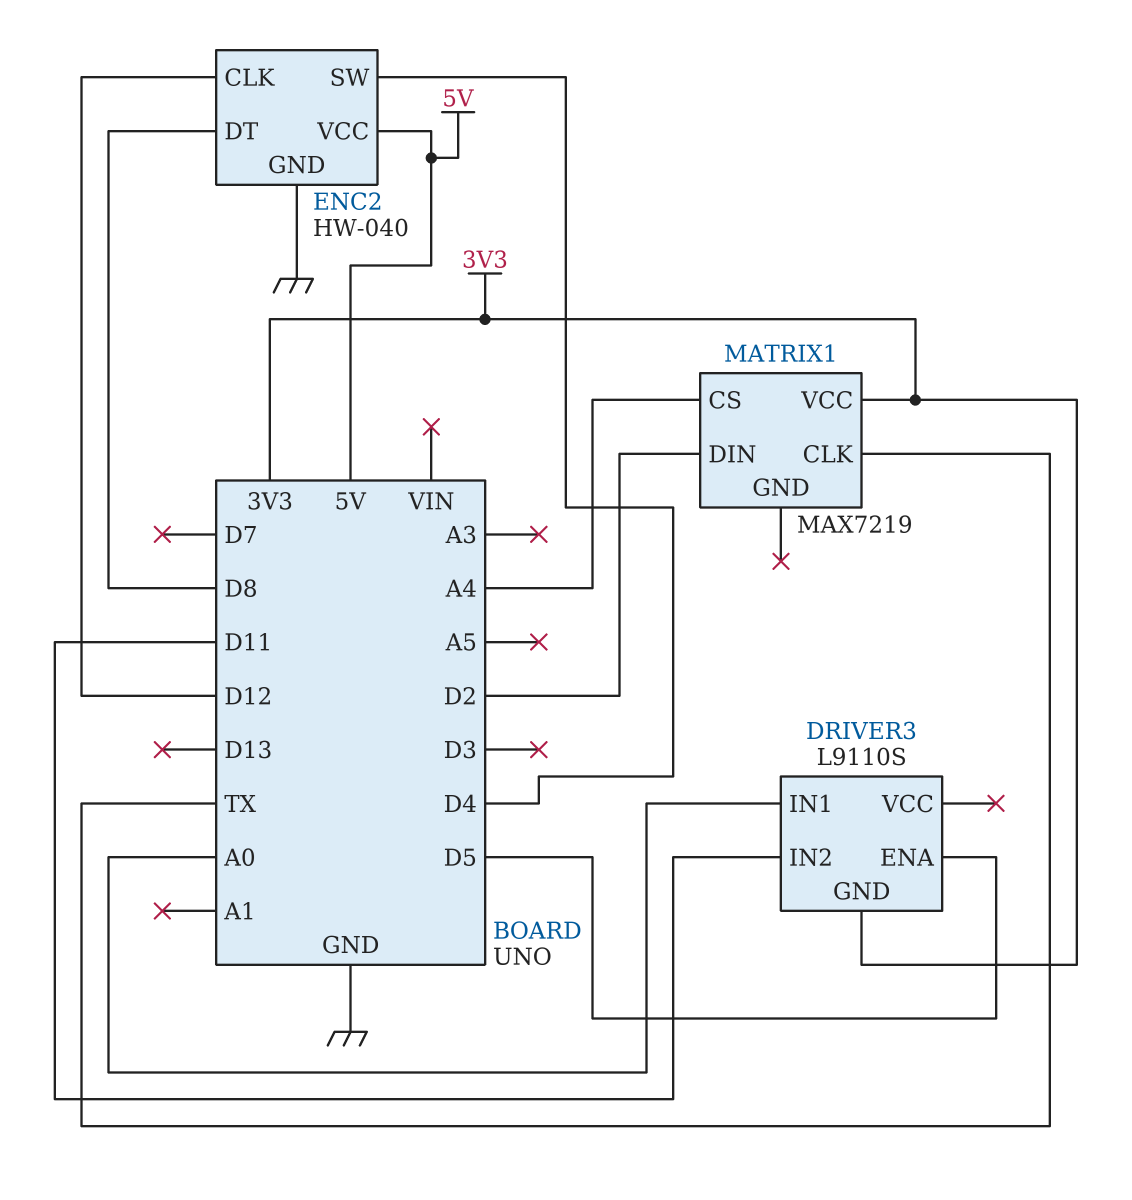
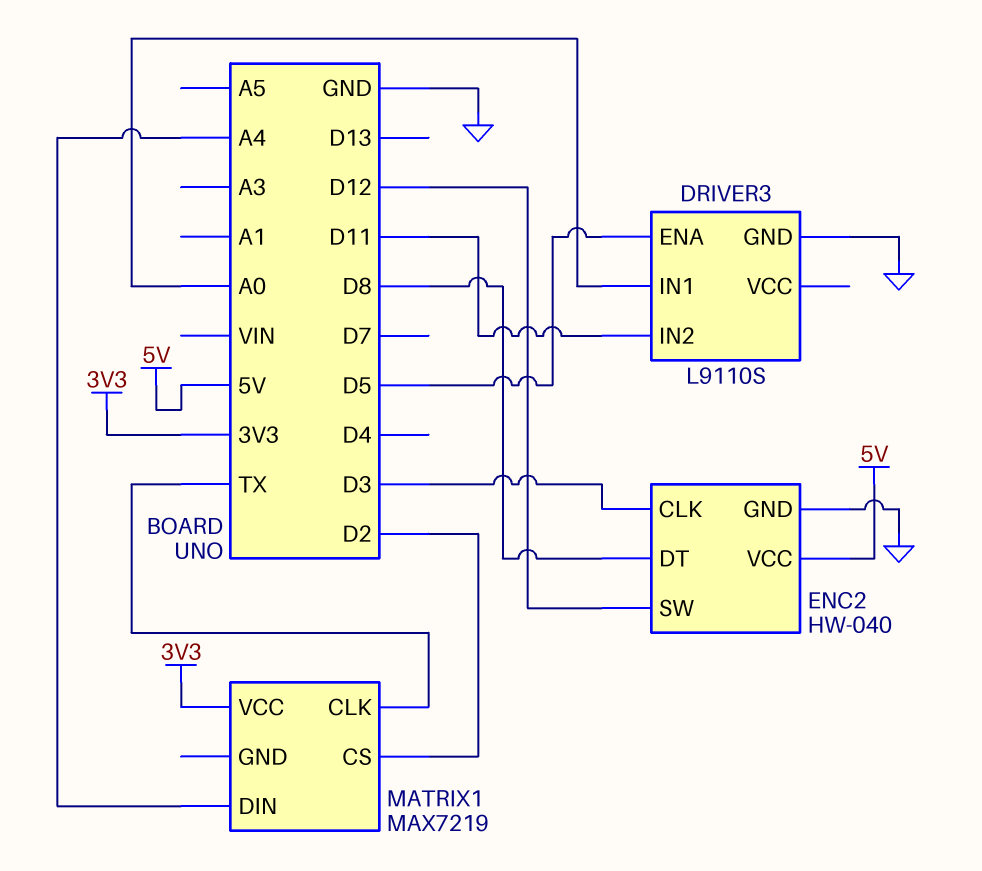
DRIVER3 pin GND: 3V3 -> GND
ENC2 pin CLK: D12 -> D3
ENC2 pin SW: D4 -> D12
MATRIX1 pin CS: A4 -> D2
MATRIX1 pin DIN: D2 -> A4

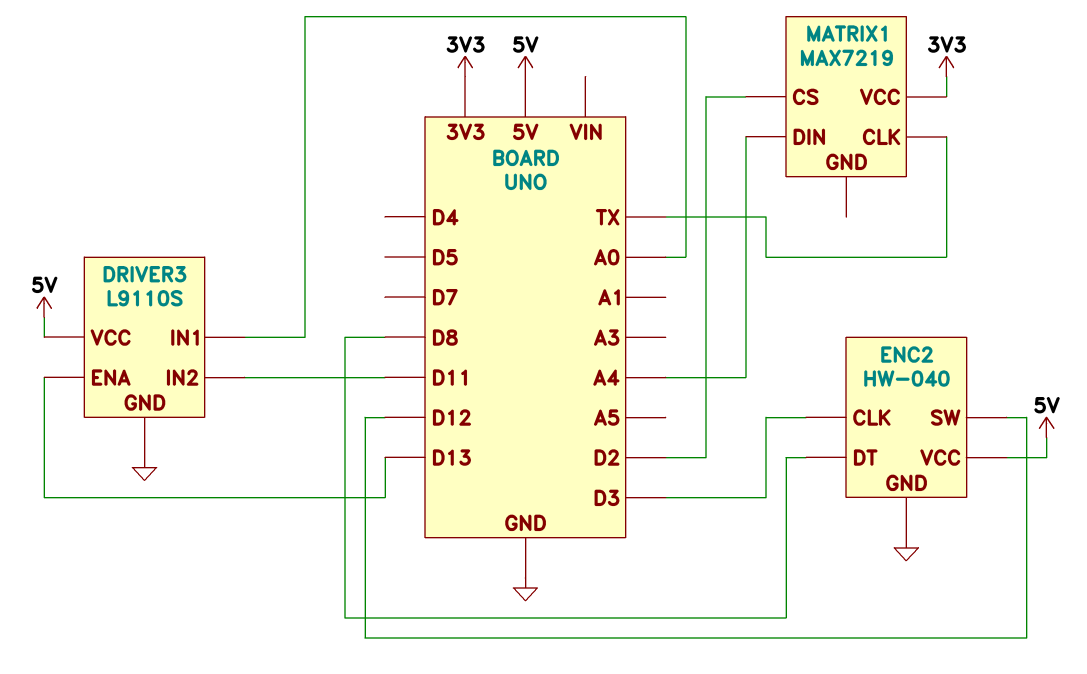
DRIVER3 pin ENA: D5 -> D13
DRIVER3 pin VCC: none -> 5V

